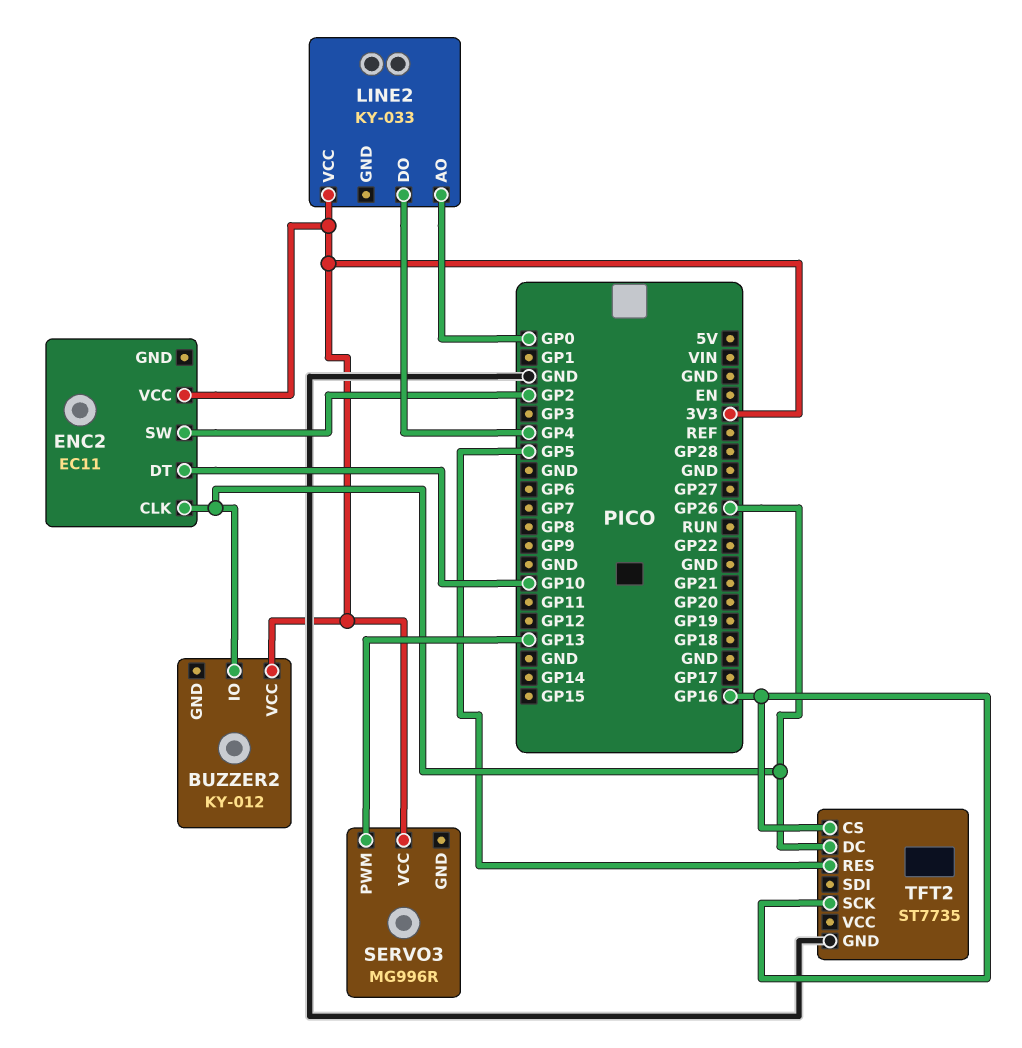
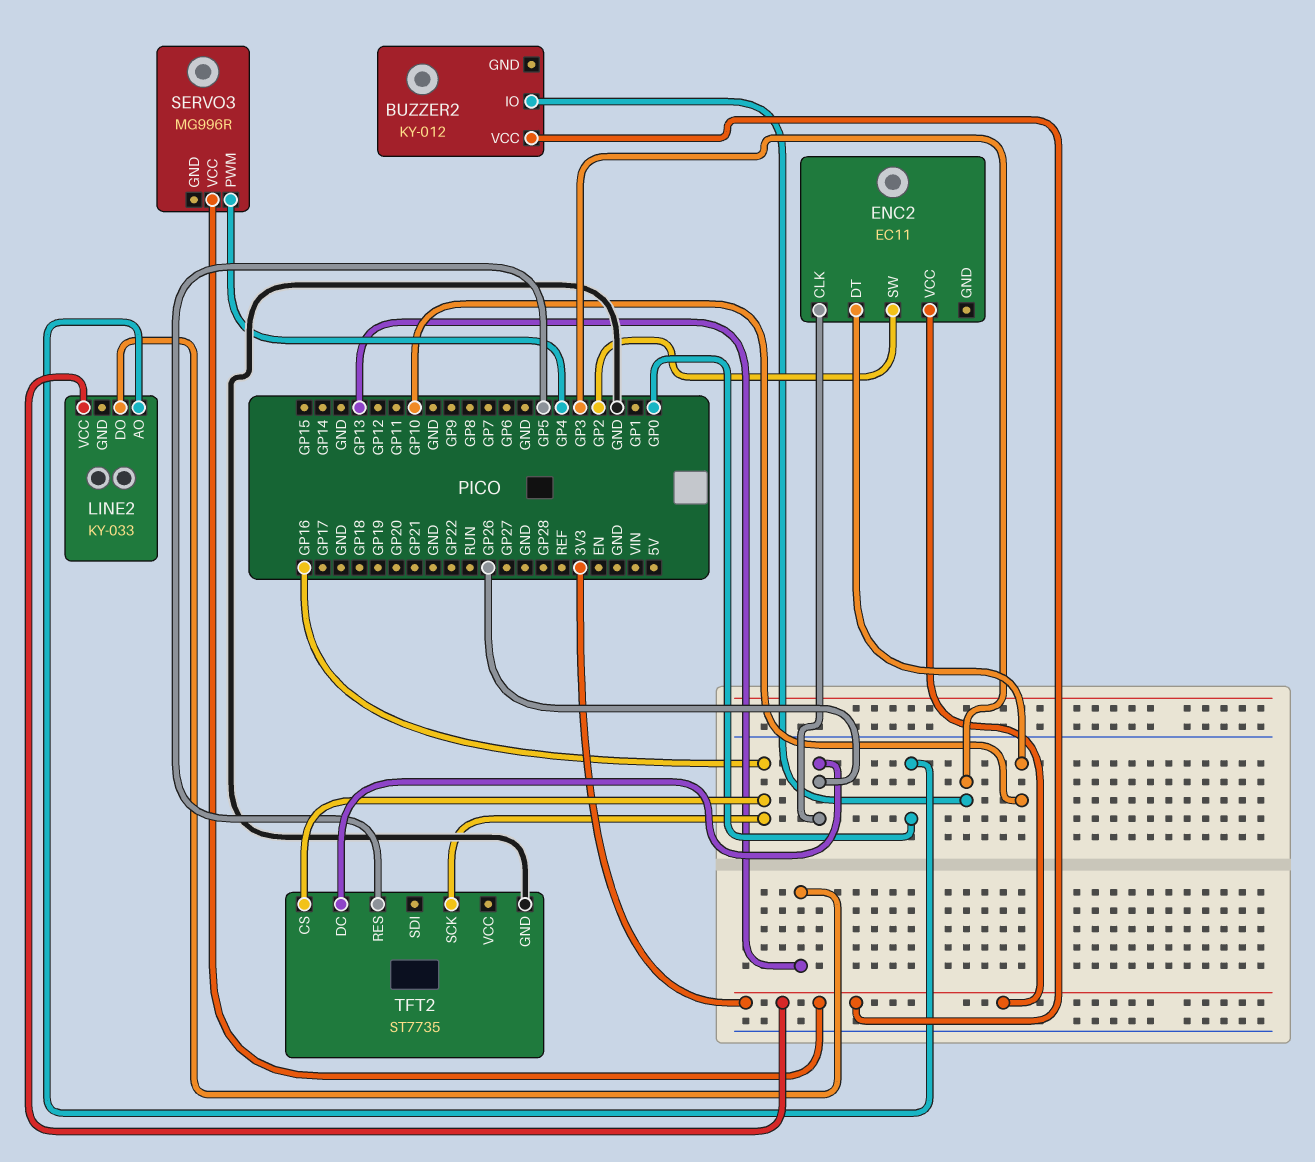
BUZZER2 pin IO: GP26 -> GP3
LINE2 pin DO: GP4 -> GP13
SERVO3 pin PWM: GP13 -> GP4

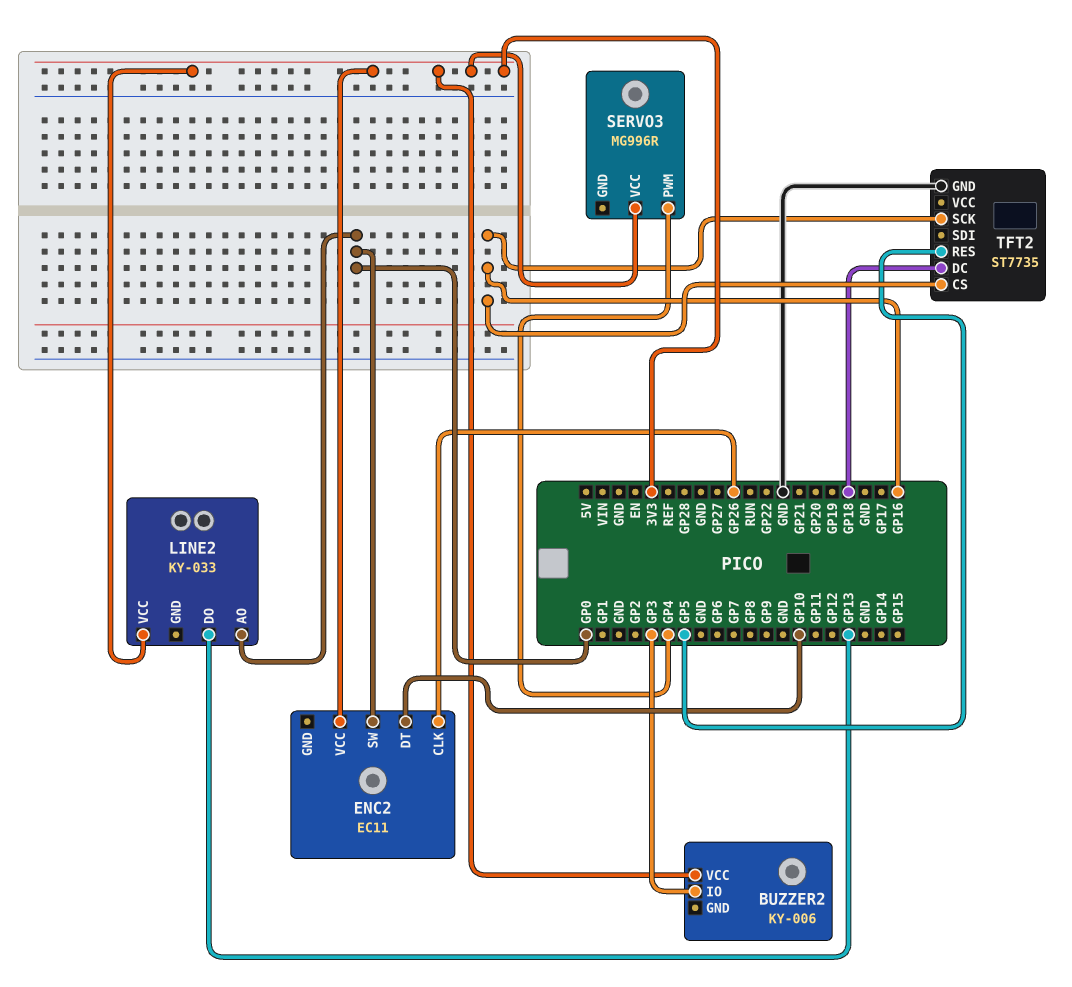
BUZZER2: KY-012 -> KY-006
ENC2 pin SW: GP2 -> GP0
TFT2 pin DC: GP26 -> GP18

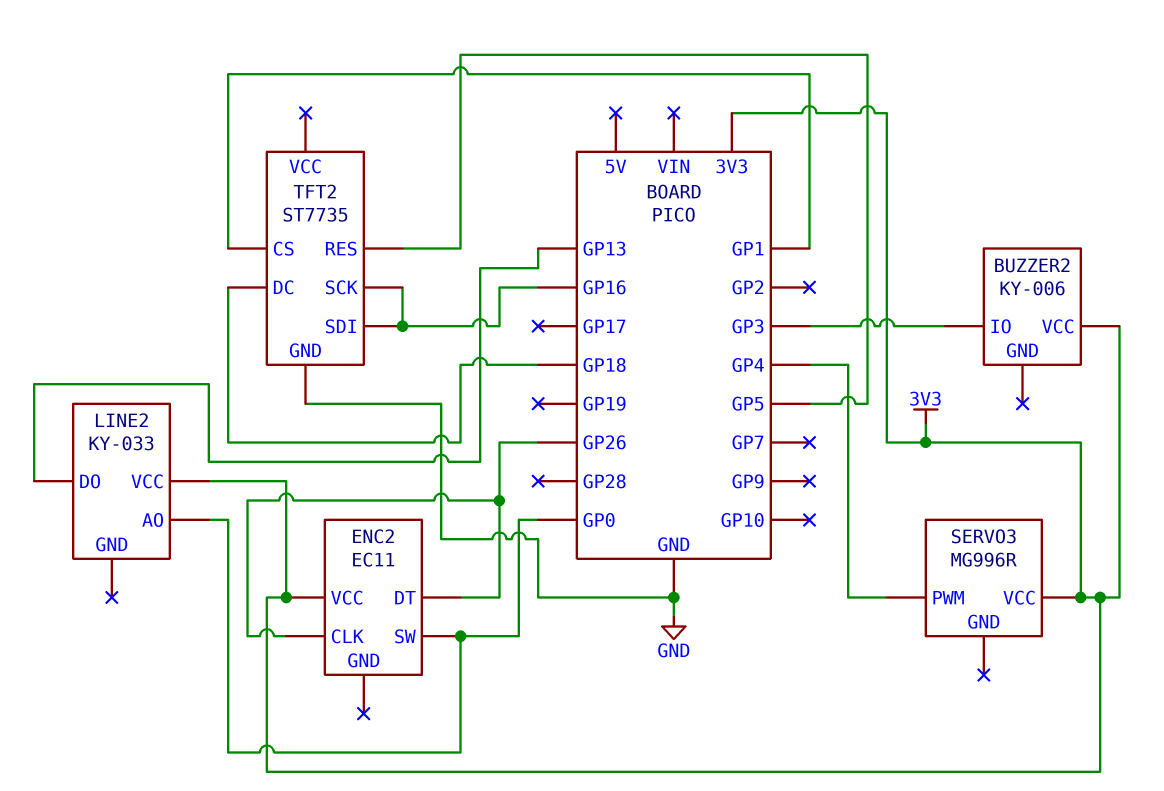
ENC2 pin DT: GP10 -> GP26
TFT2 pin CS: GP16 -> GP1
TFT2 pin SDI: none -> GP16

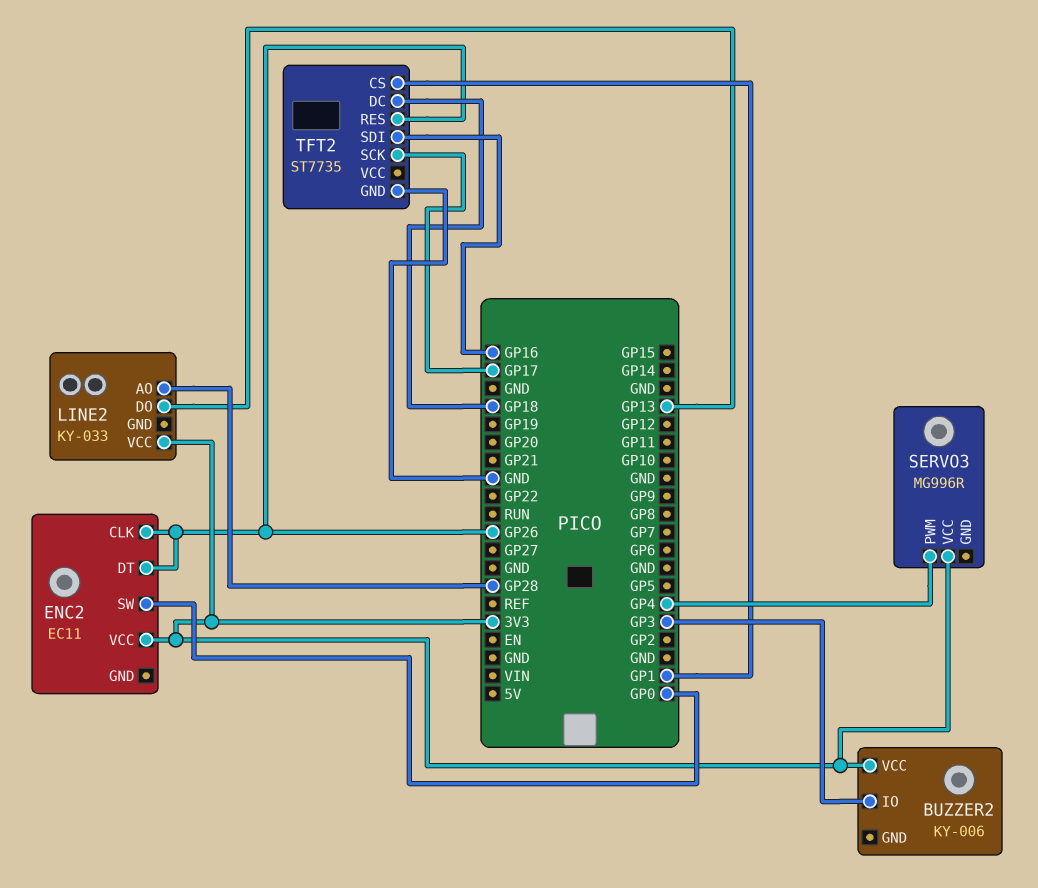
LINE2 pin AO: GP0 -> GP28
TFT2 pin RES: GP5 -> GP26
TFT2 pin SCK: GP16 -> GP17

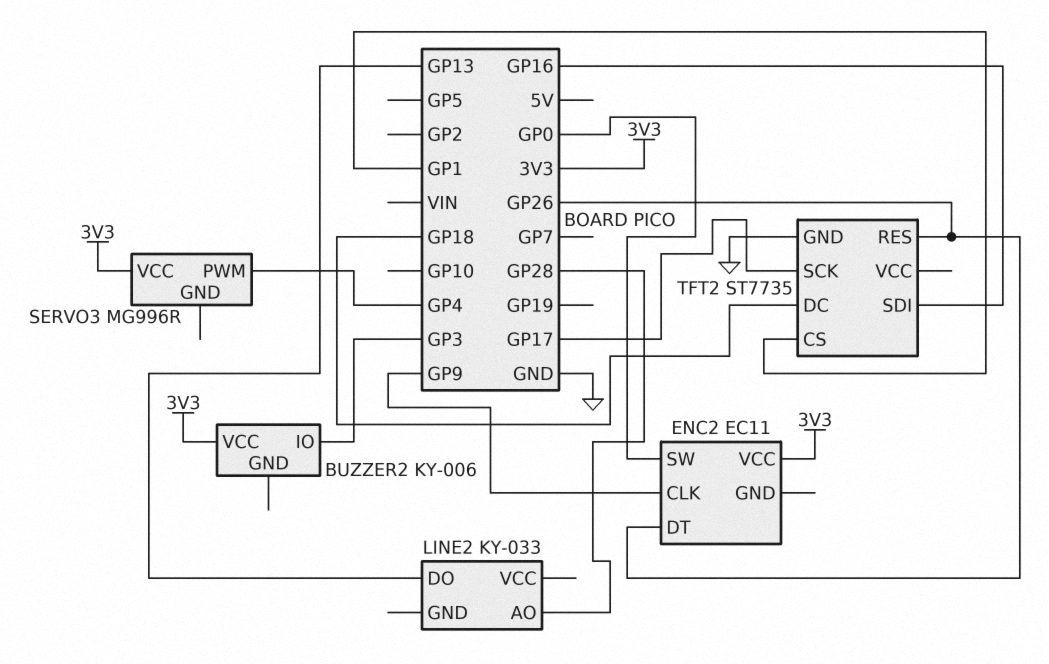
ENC2 pin CLK: GP26 -> GP9
LINE2 pin VCC: 3V3 -> none

